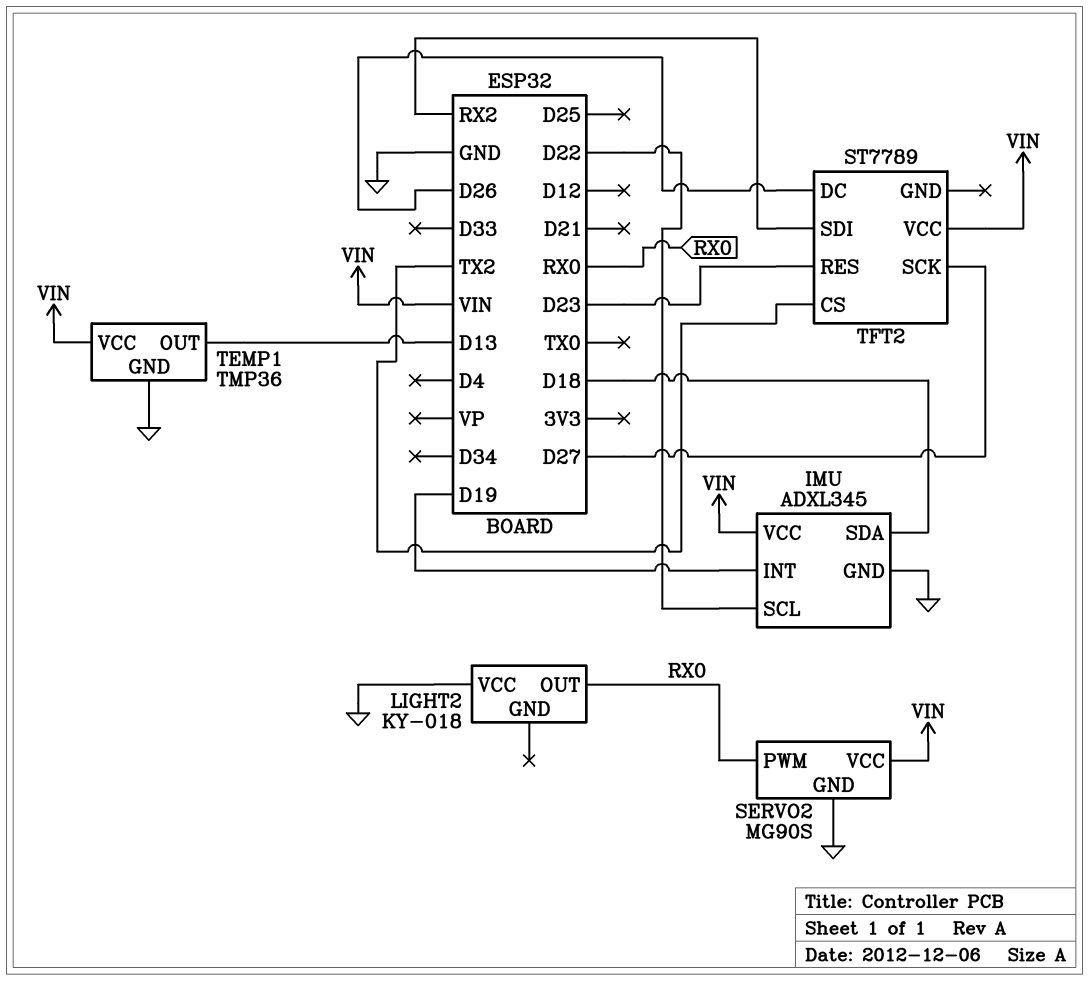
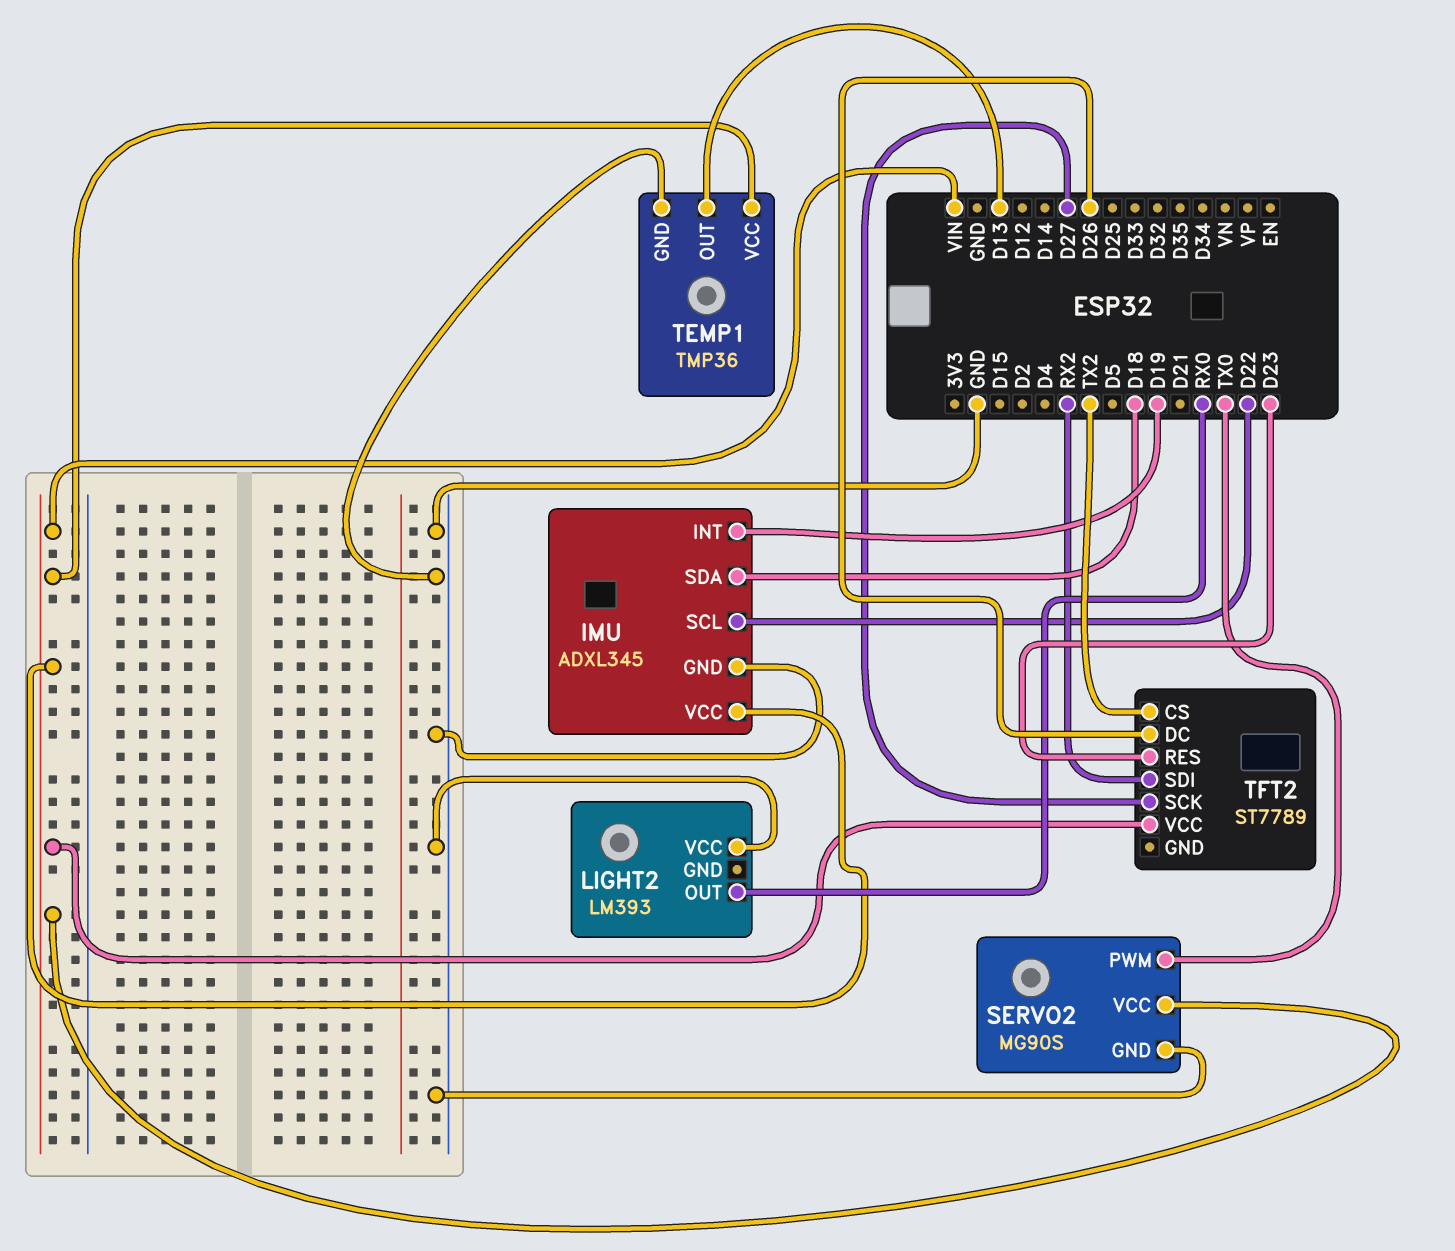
LIGHT2: KY-018 -> LM393
SERVO2 pin PWM: RX0 -> TX0

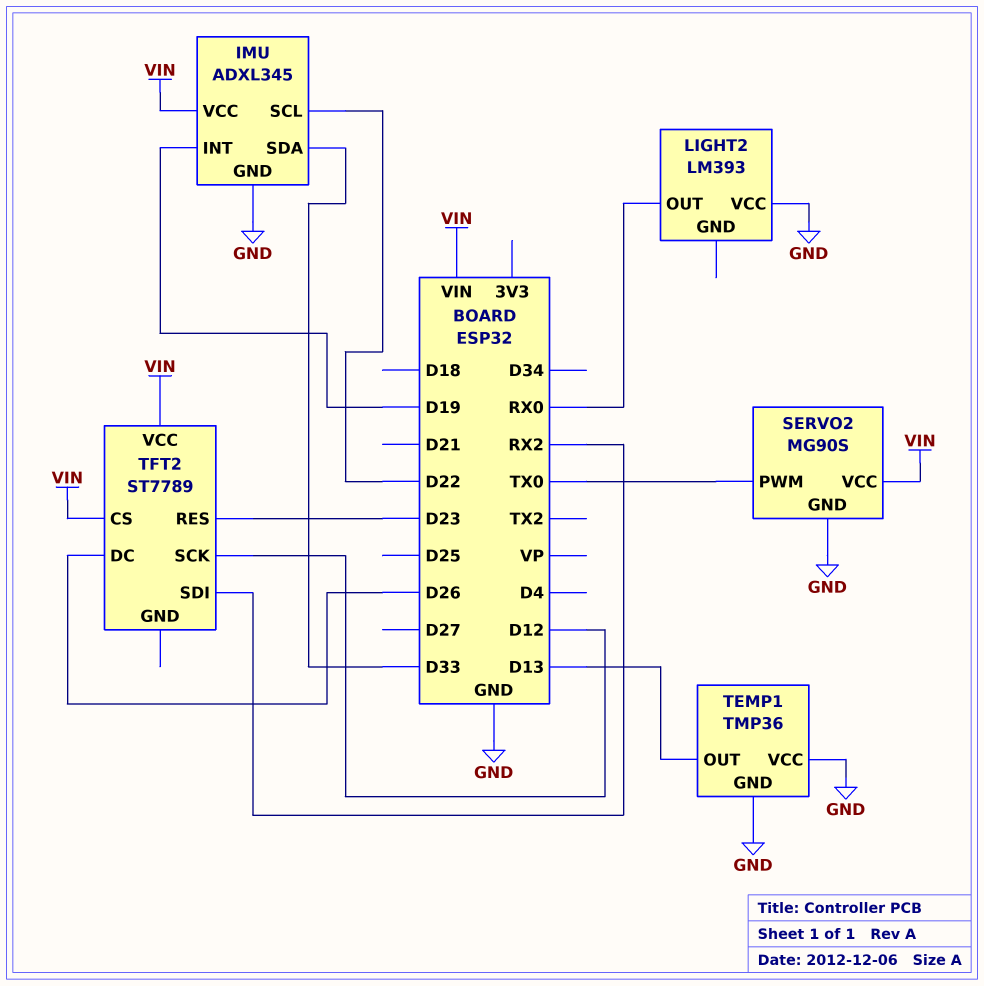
IMU pin SDA: D18 -> D33
TEMP1 pin VCC: VIN -> GND
TFT2 pin CS: TX2 -> VIN
TFT2 pin SCK: D27 -> D12

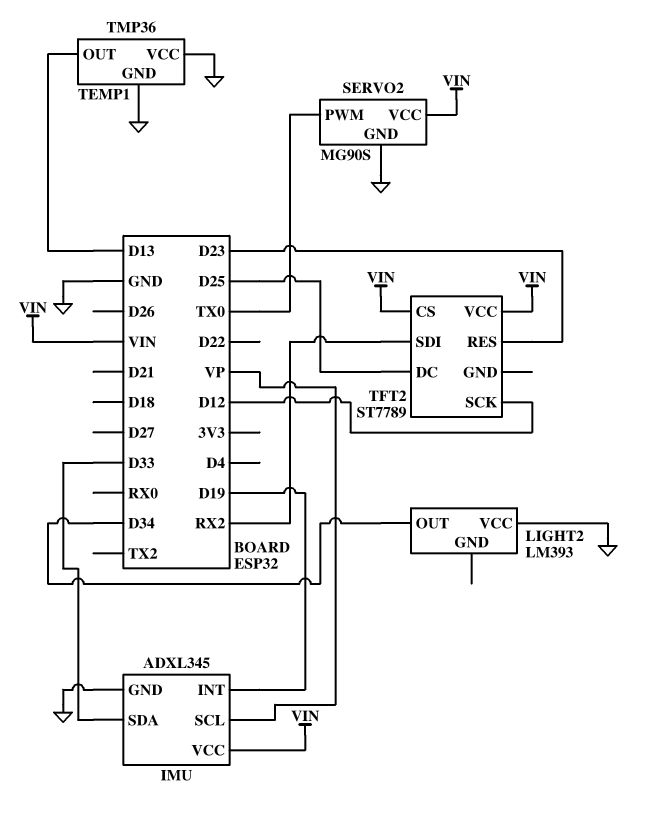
IMU pin SCL: D22 -> VP
LIGHT2 pin OUT: RX0 -> D34
TFT2 pin DC: D26 -> D25

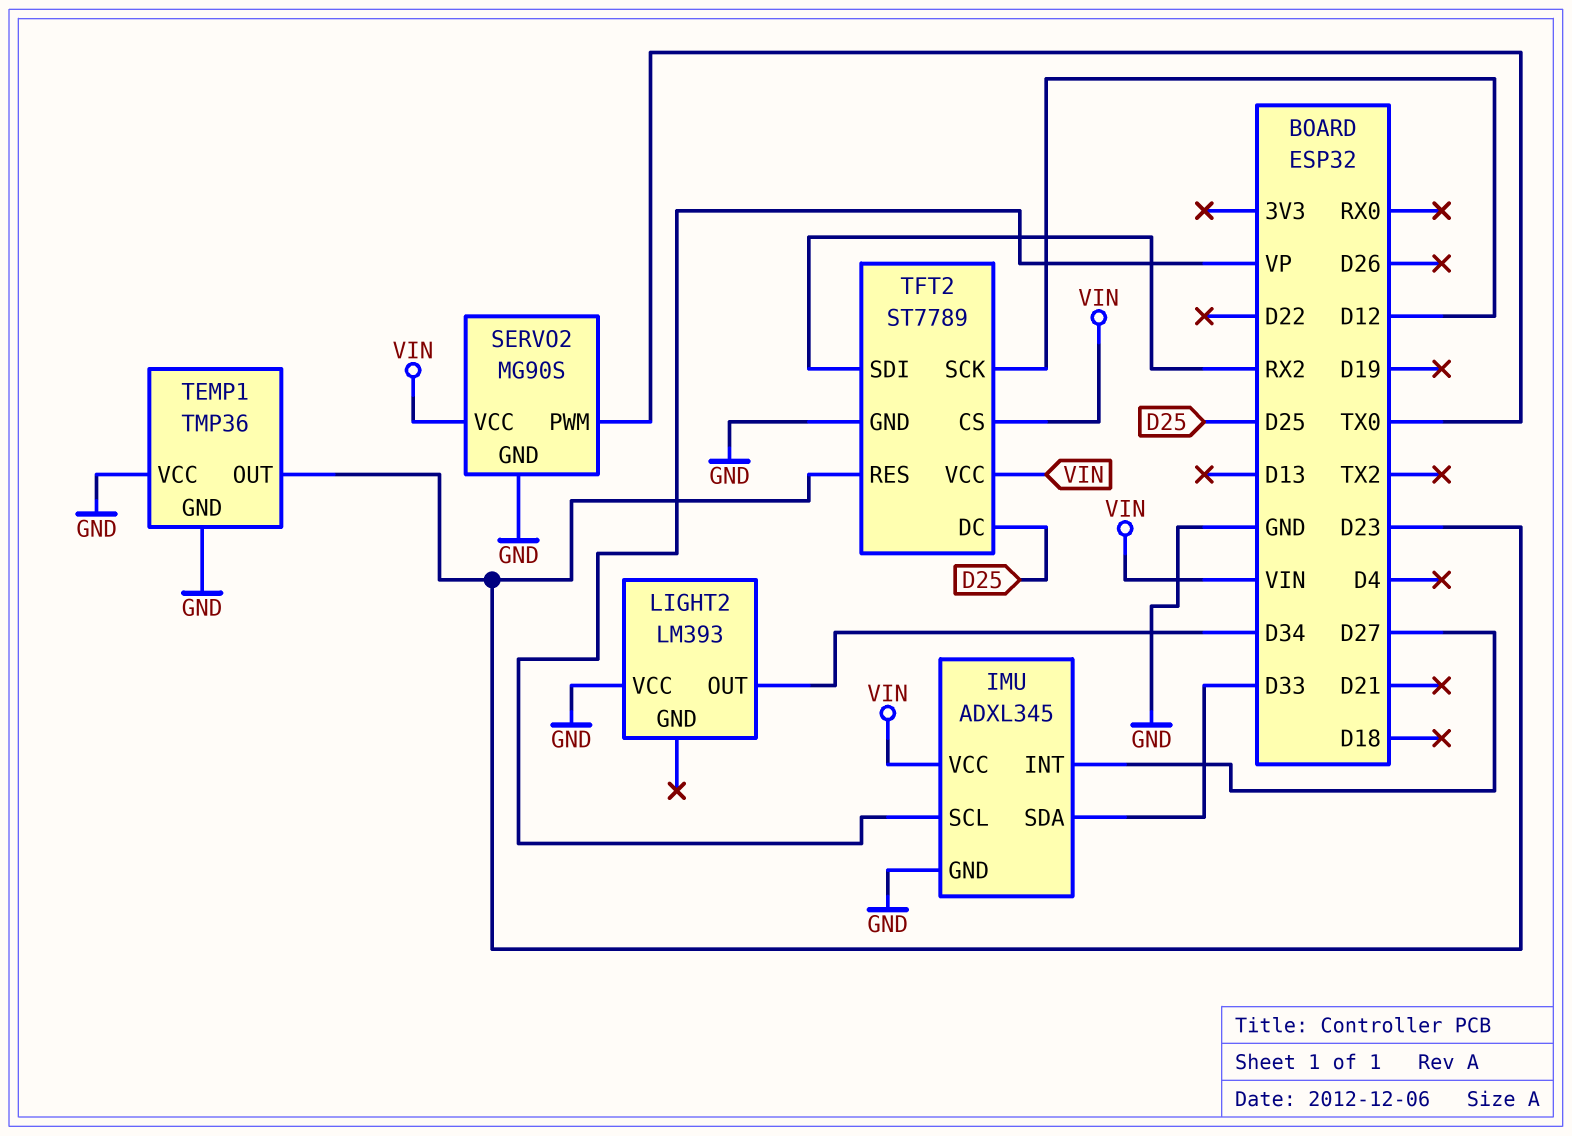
IMU pin INT: D19 -> D27
TEMP1 pin OUT: D13 -> D23
TFT2 pin GND: none -> GND

